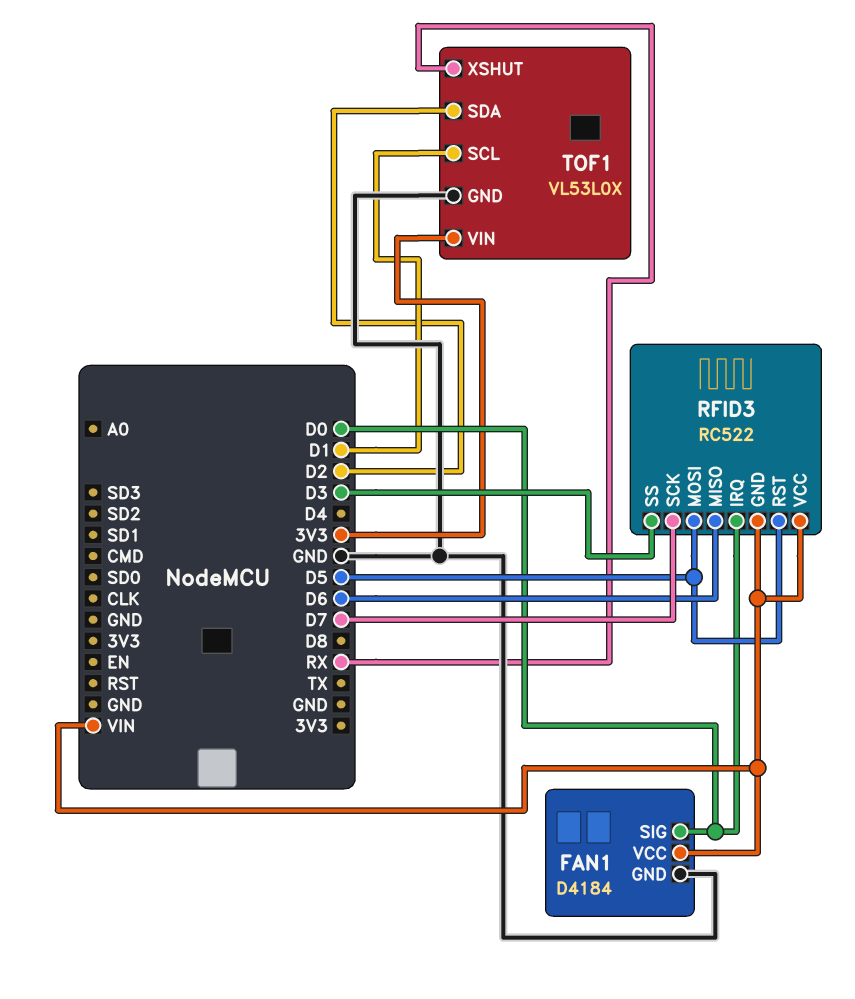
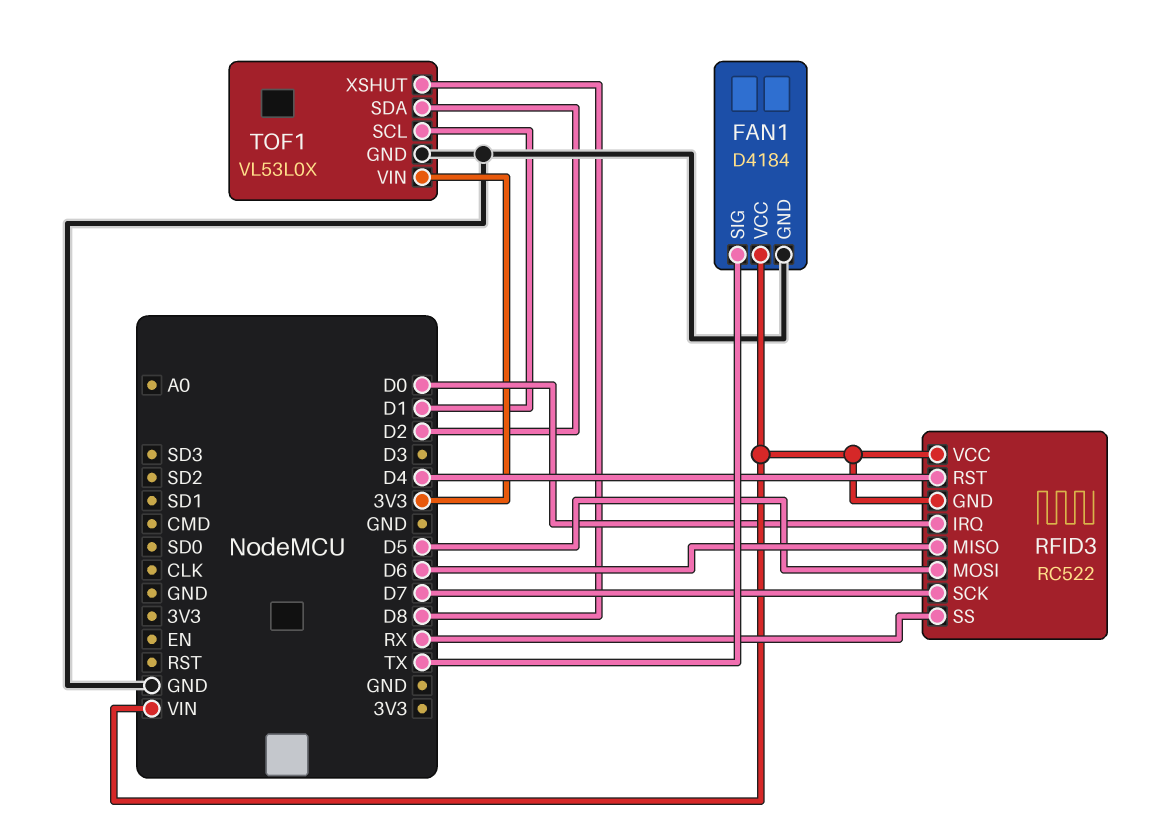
FAN1 pin SIG: D0 -> TX
RFID3 pin RST: D5 -> D4
RFID3 pin SS: D3 -> RX
TOF1 pin XSHUT: RX -> D8

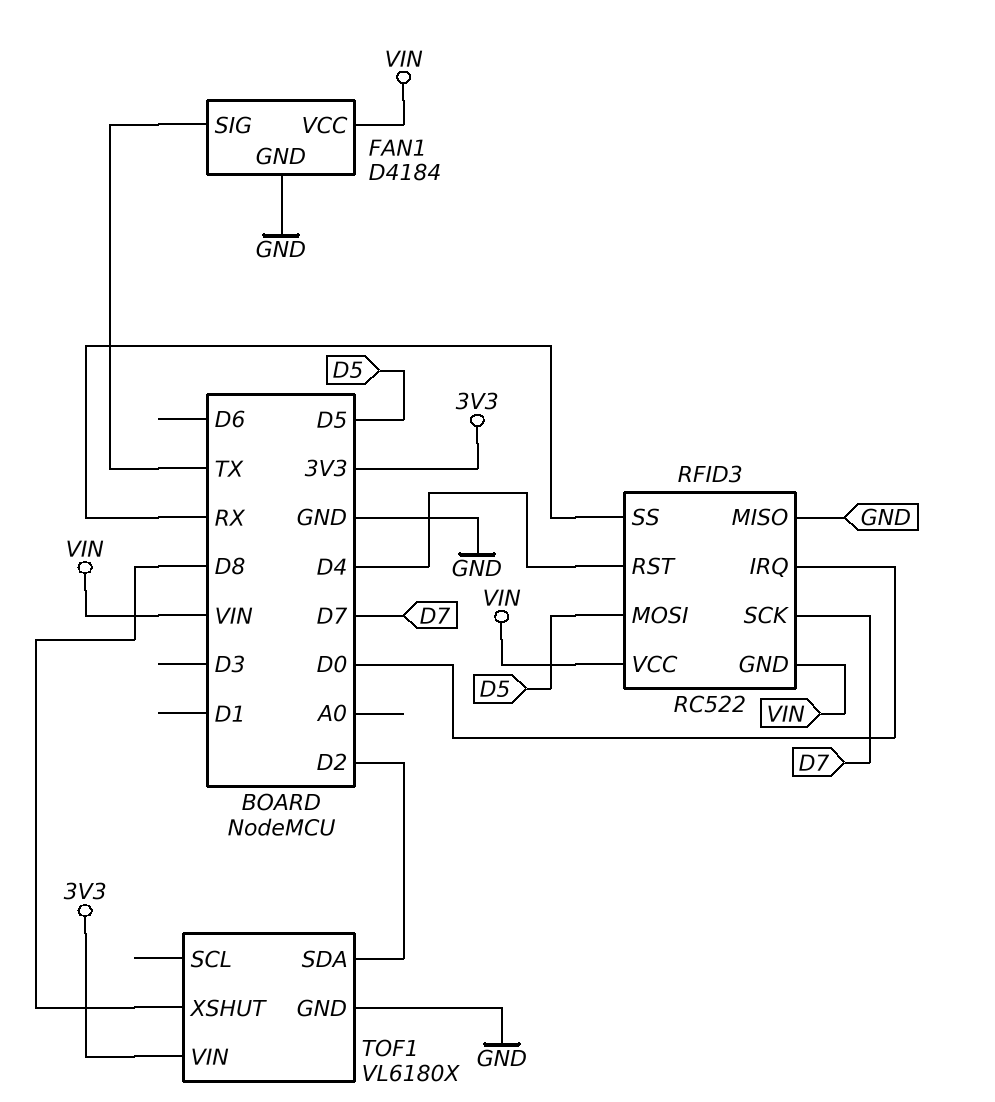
RFID3 pin MISO: D6 -> GND
TOF1: VL53L0X -> VL6180X
TOF1 pin SCL: D1 -> none

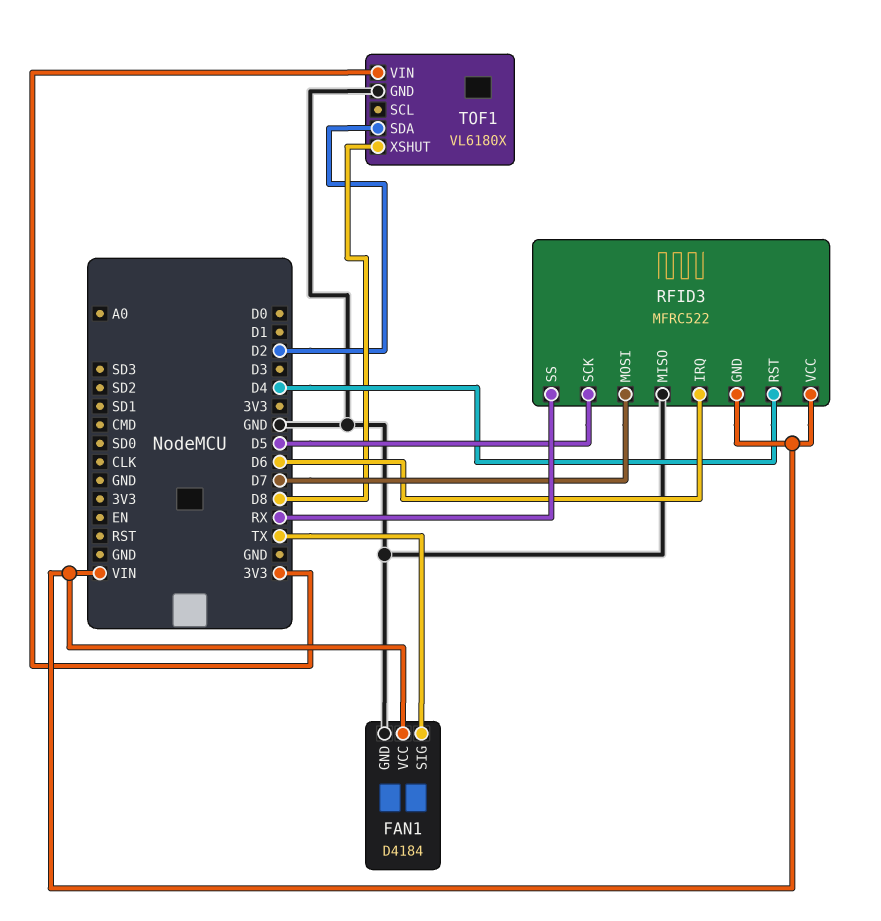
RFID3: RC522 -> MFRC522
RFID3 pin IRQ: D0 -> D6
RFID3 pin MOSI: D5 -> D7
RFID3 pin SCK: D7 -> D5

